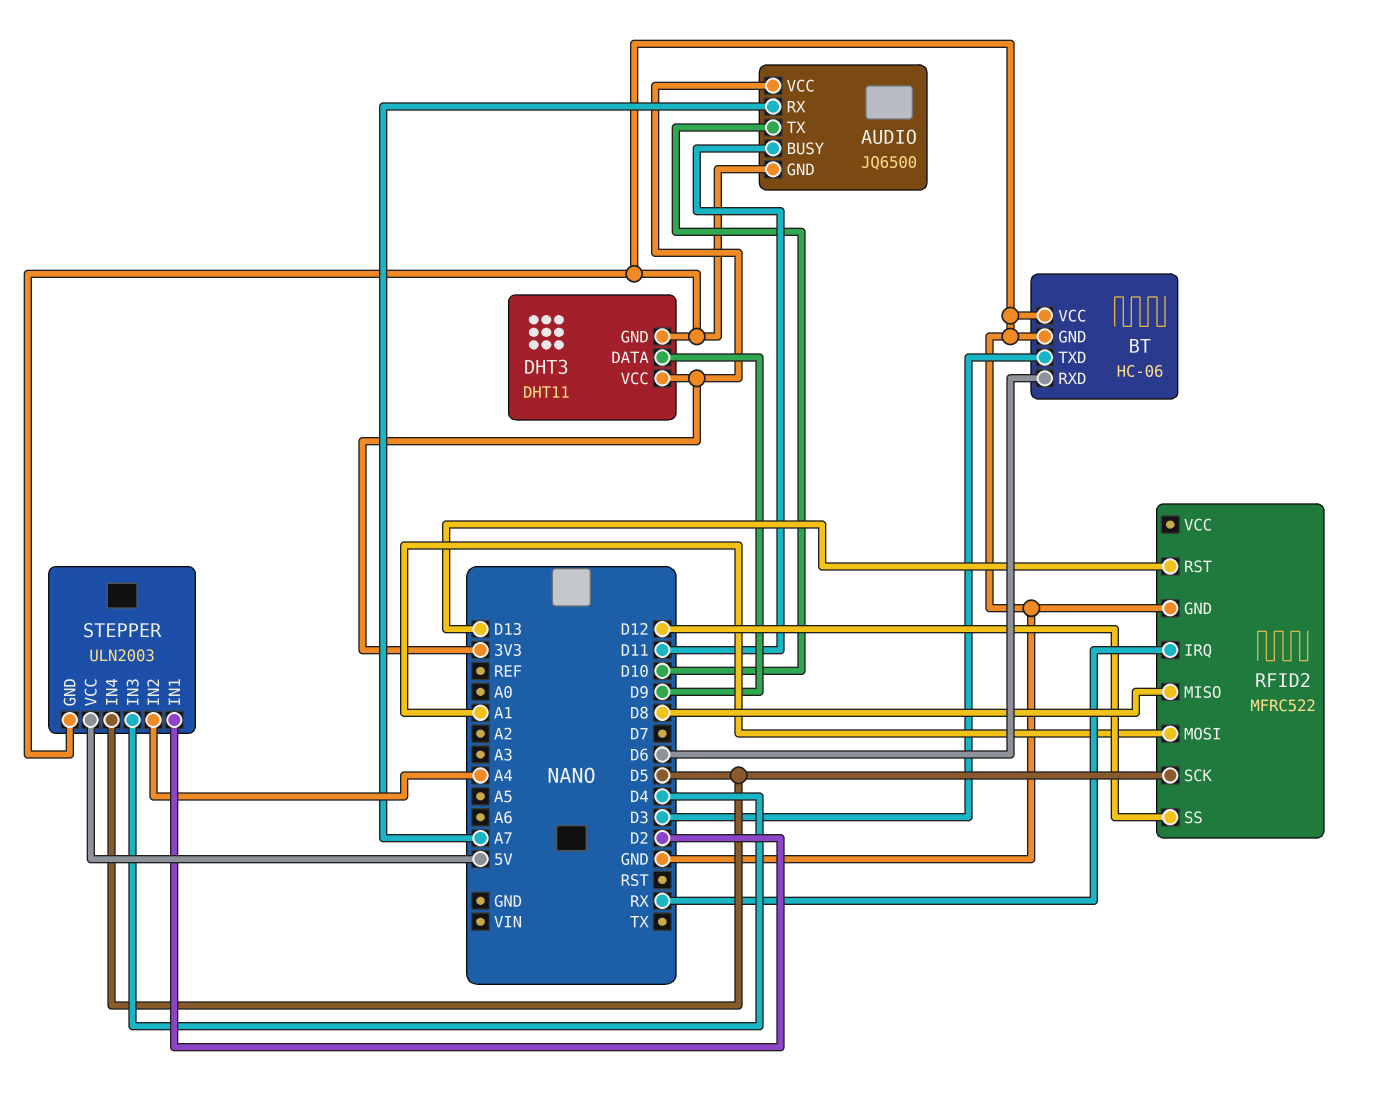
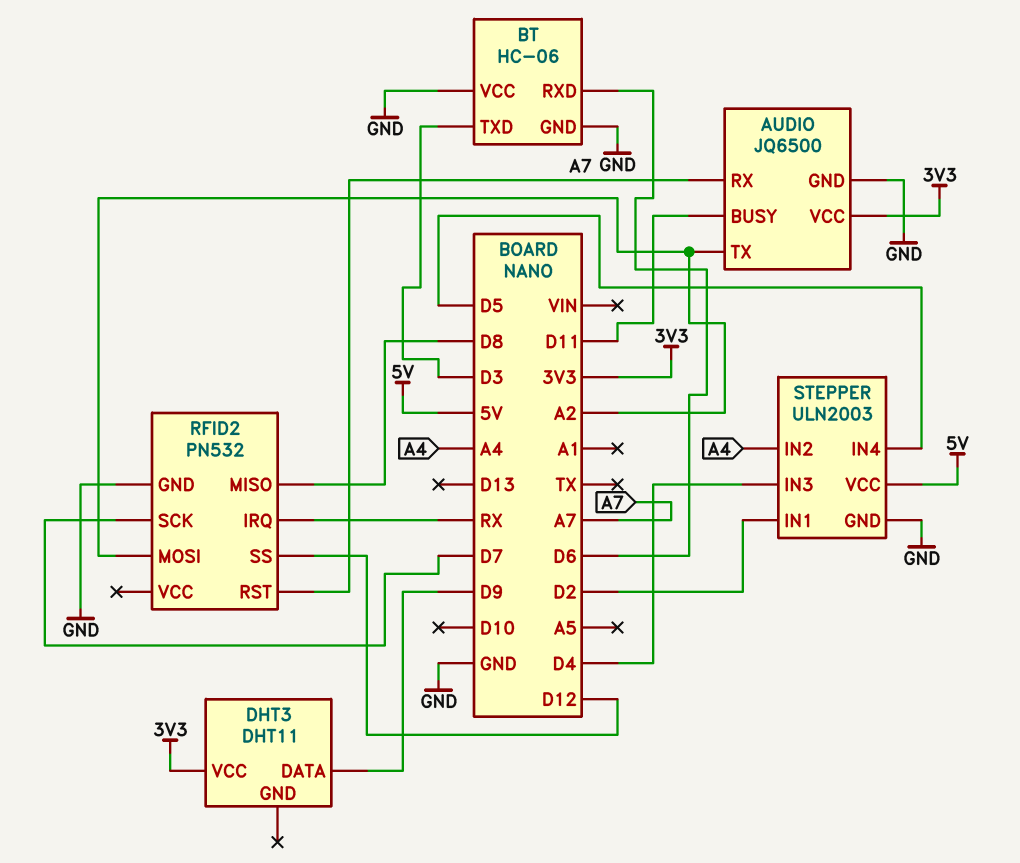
AUDIO pin TX: D10 -> A2
DHT3 pin GND: GND -> none
RFID2: MFRC522 -> PN532
RFID2 pin MOSI: A1 -> A2
RFID2 pin RST: D13 -> A7
RFID2 pin SCK: D5 -> D7

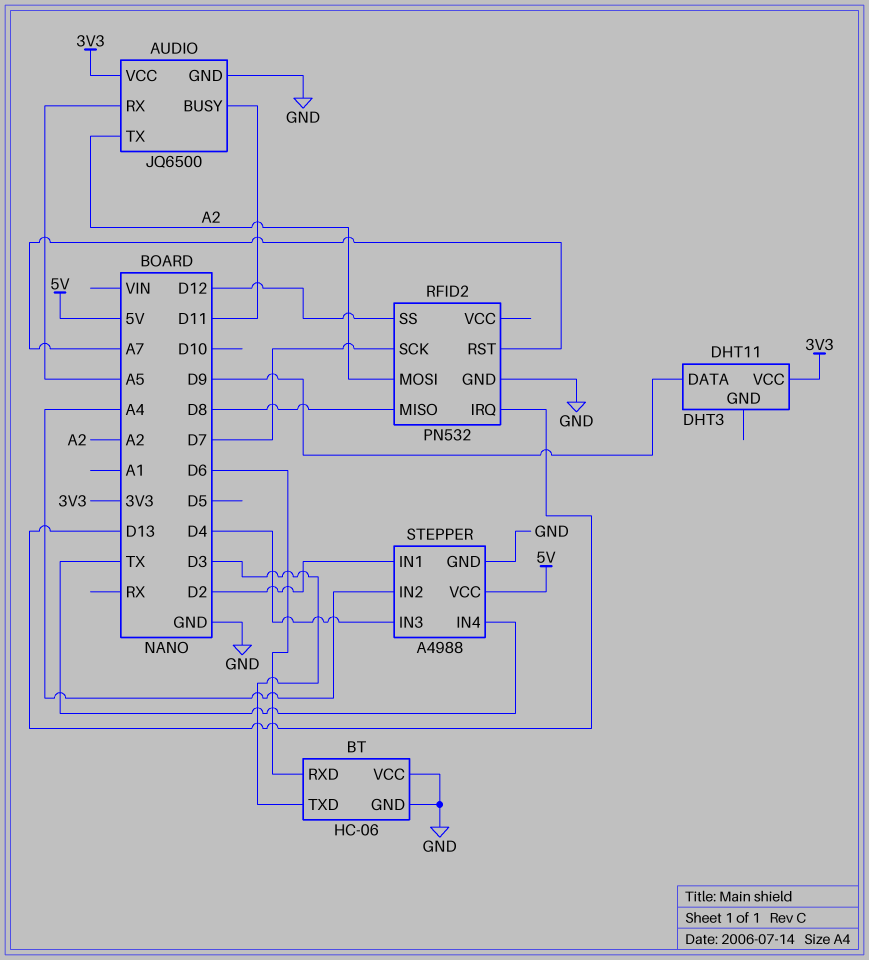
AUDIO pin RX: A7 -> A5
RFID2 pin IRQ: RX -> D13
STEPPER: ULN2003 -> A4988
STEPPER pin IN4: D5 -> TX

